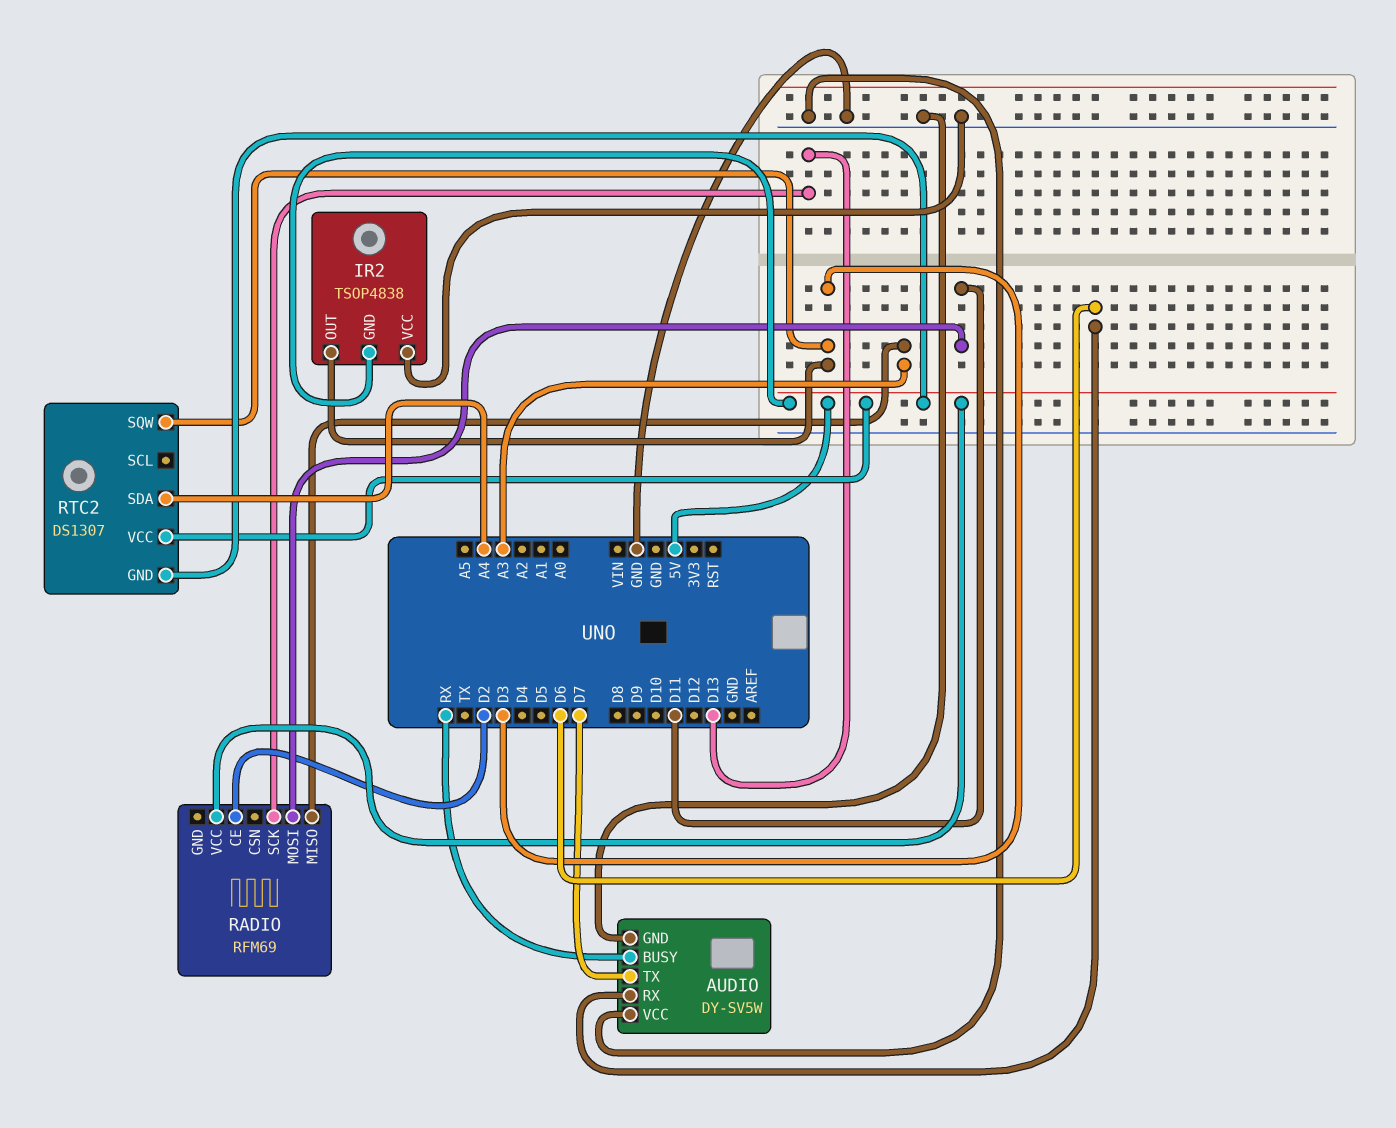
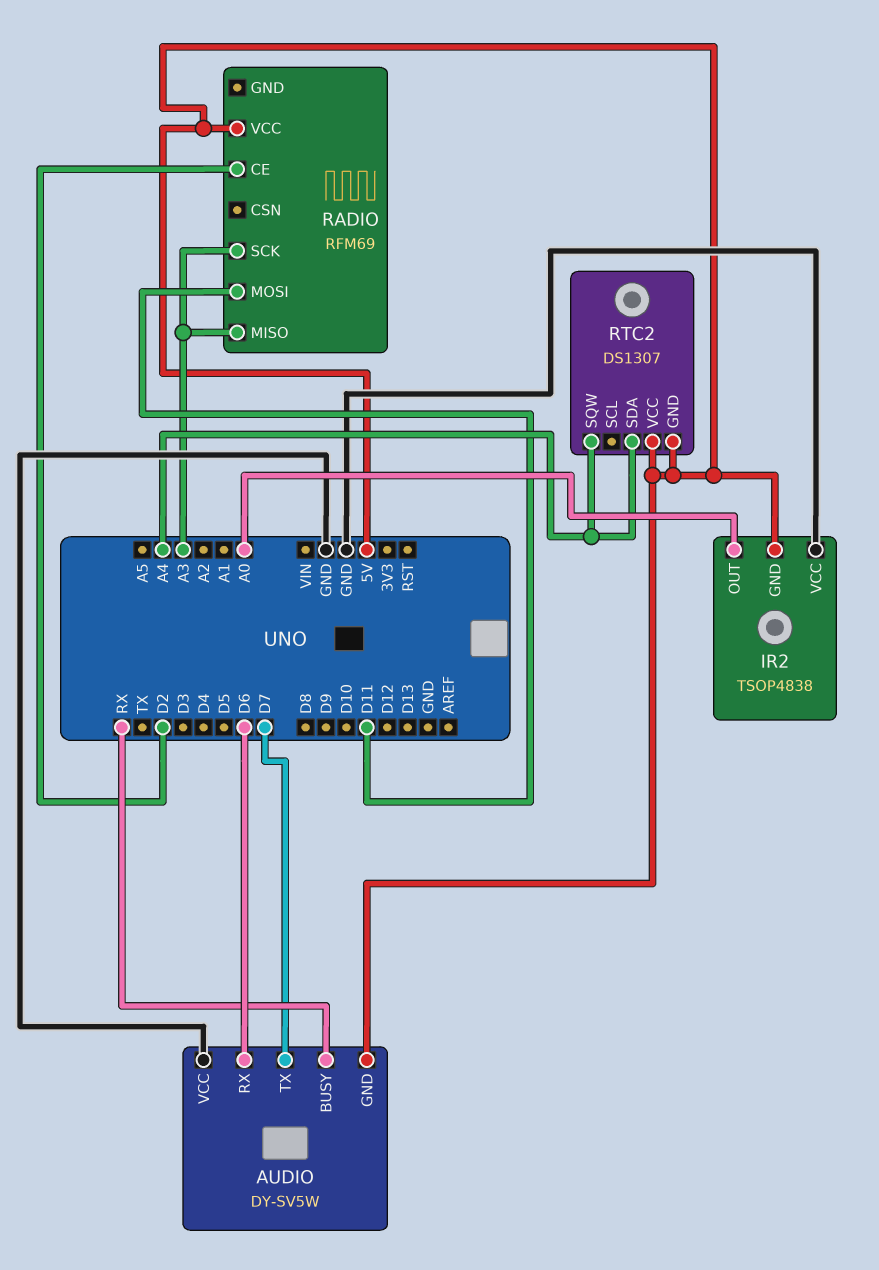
AUDIO pin GND: GND -> 5V
IR2 pin OUT: D3 -> A0
RADIO pin SCK: D13 -> A3
RTC2 pin SQW: D3 -> A4

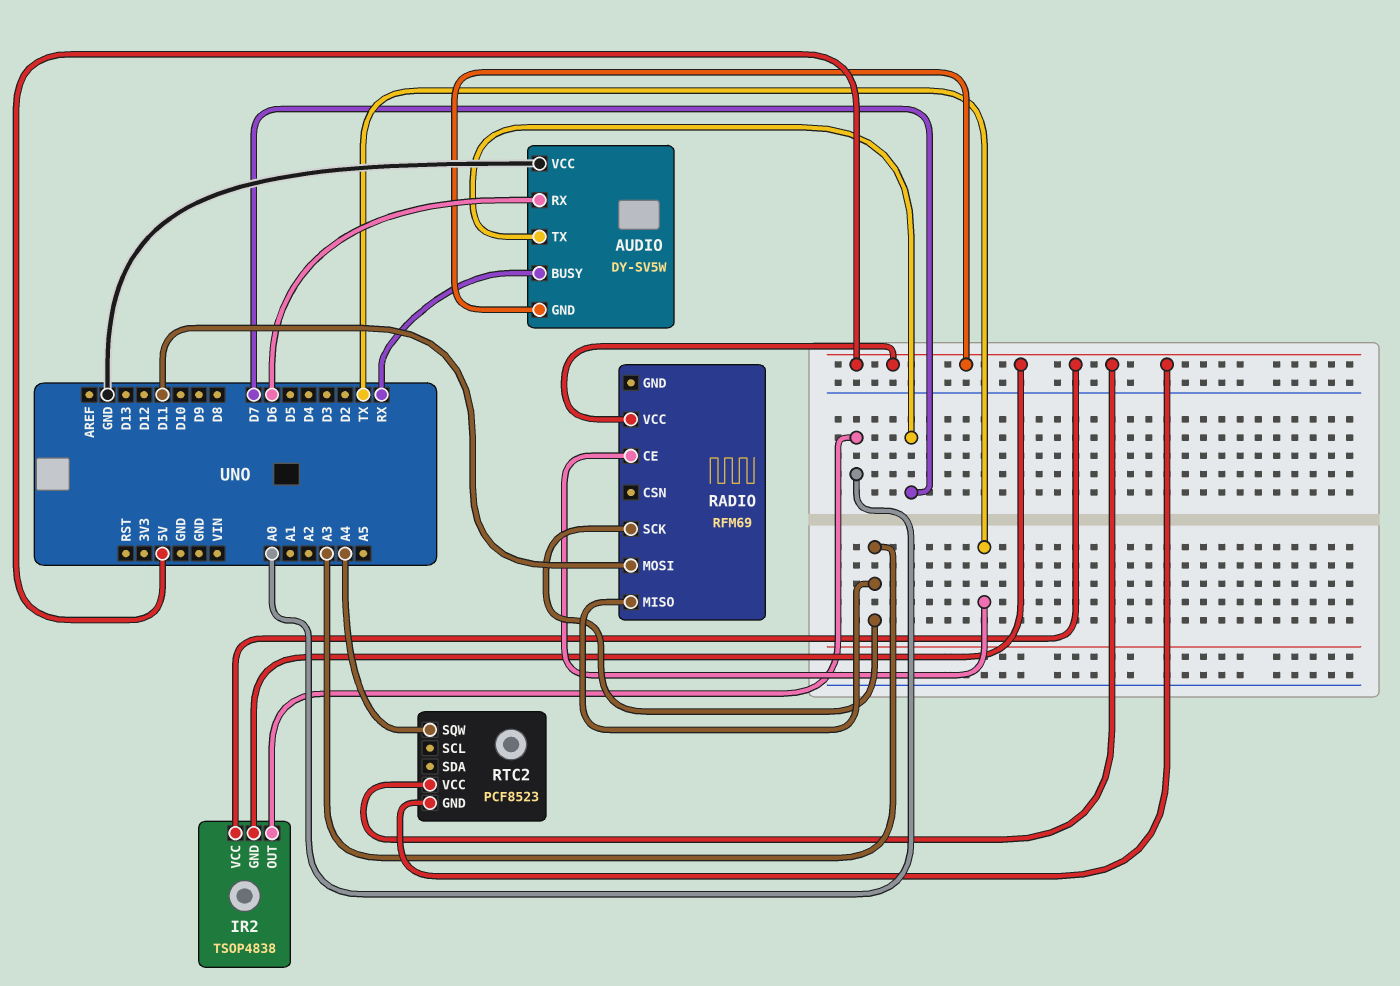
IR2 pin VCC: GND -> 5V
RADIO pin CE: D2 -> TX
RTC2: DS1307 -> PCF8523
RTC2 pin SDA: A4 -> none

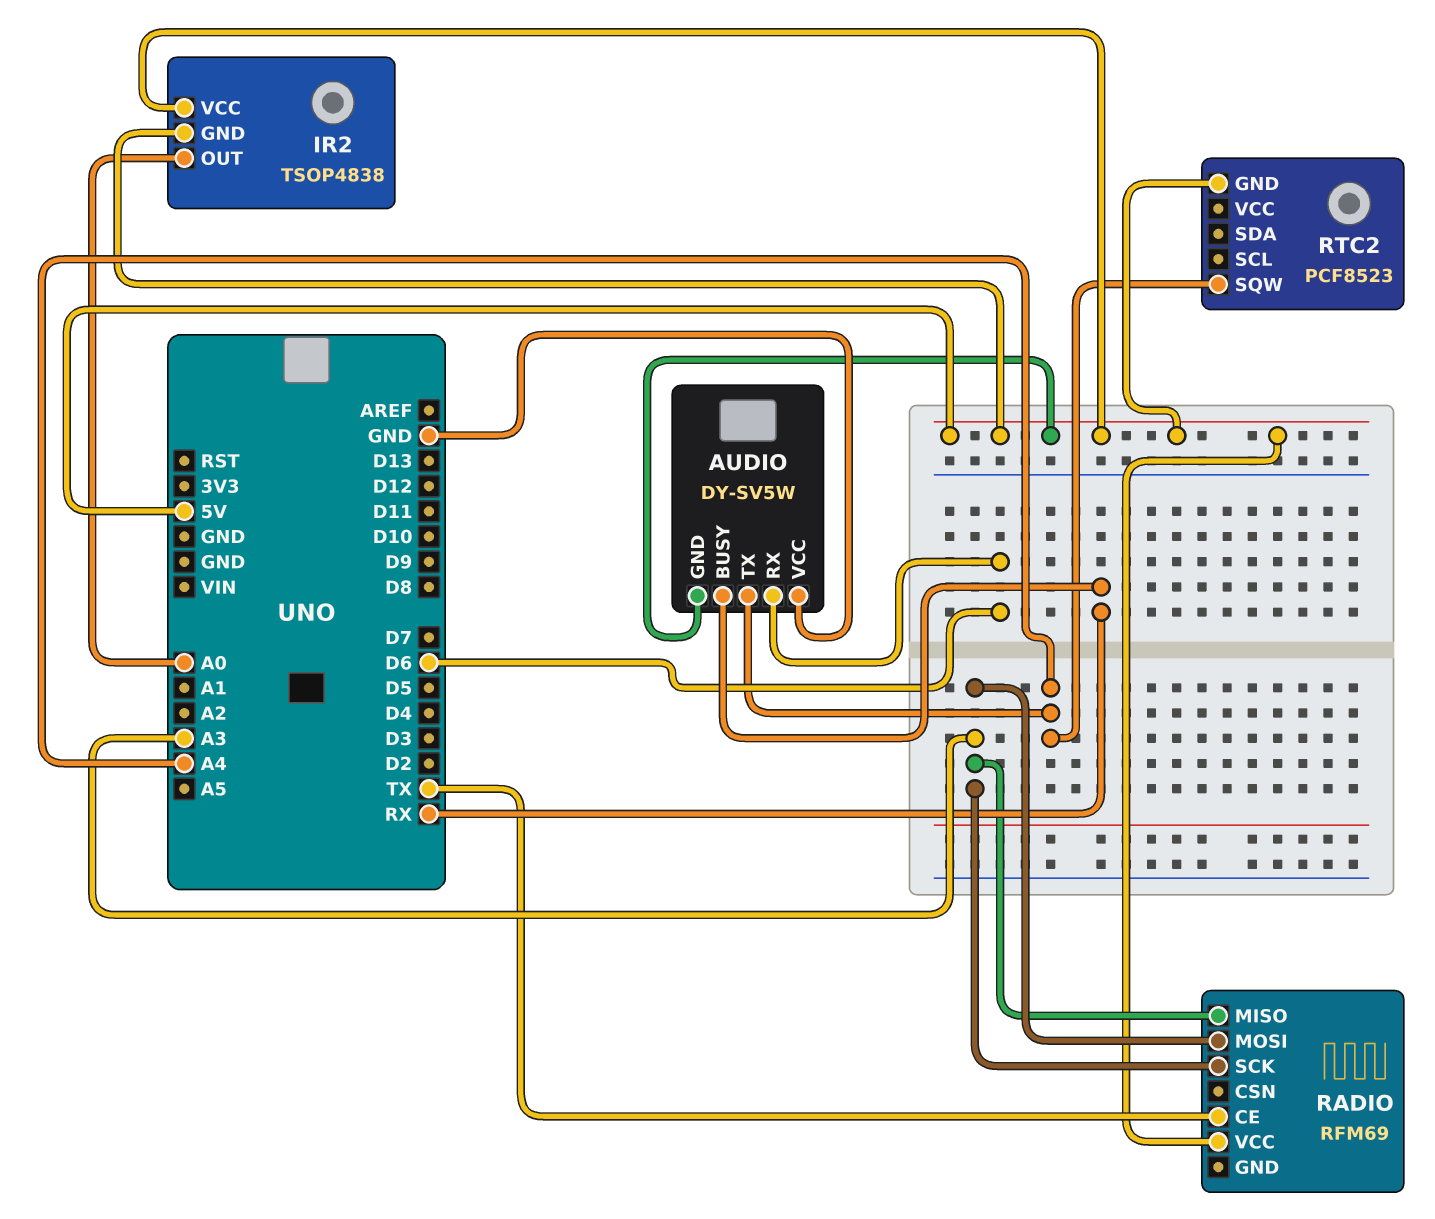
AUDIO pin TX: D7 -> A4
RADIO pin MOSI: D11 -> A3
RTC2 pin VCC: 5V -> none

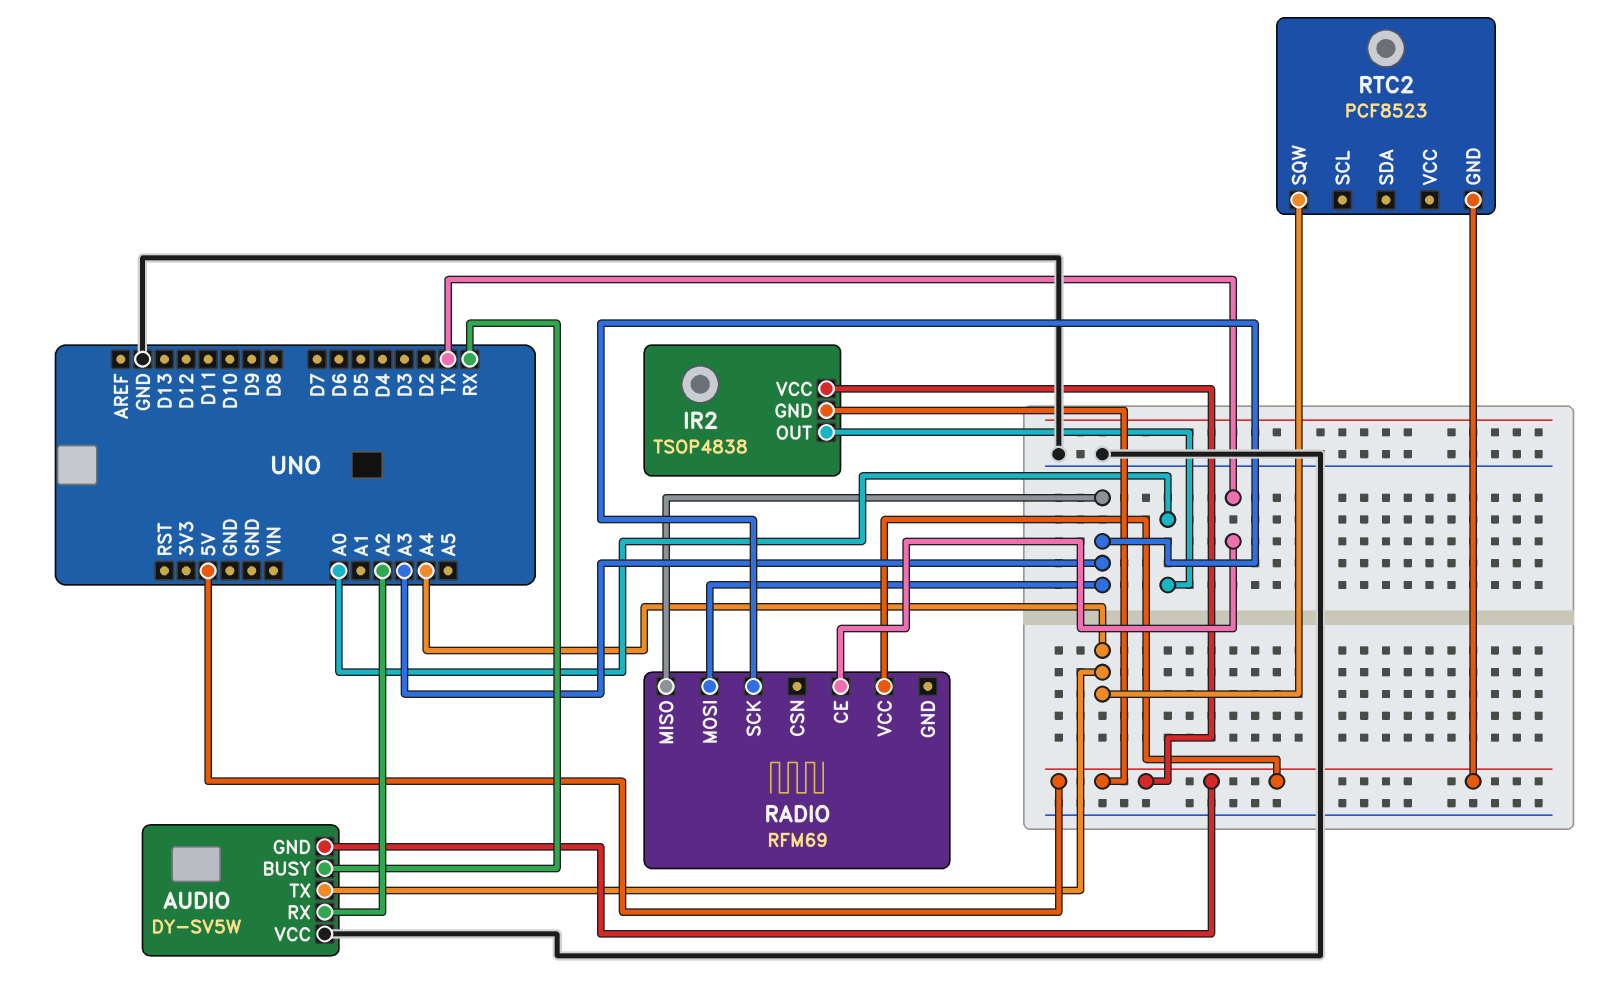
AUDIO pin RX: D6 -> A2

